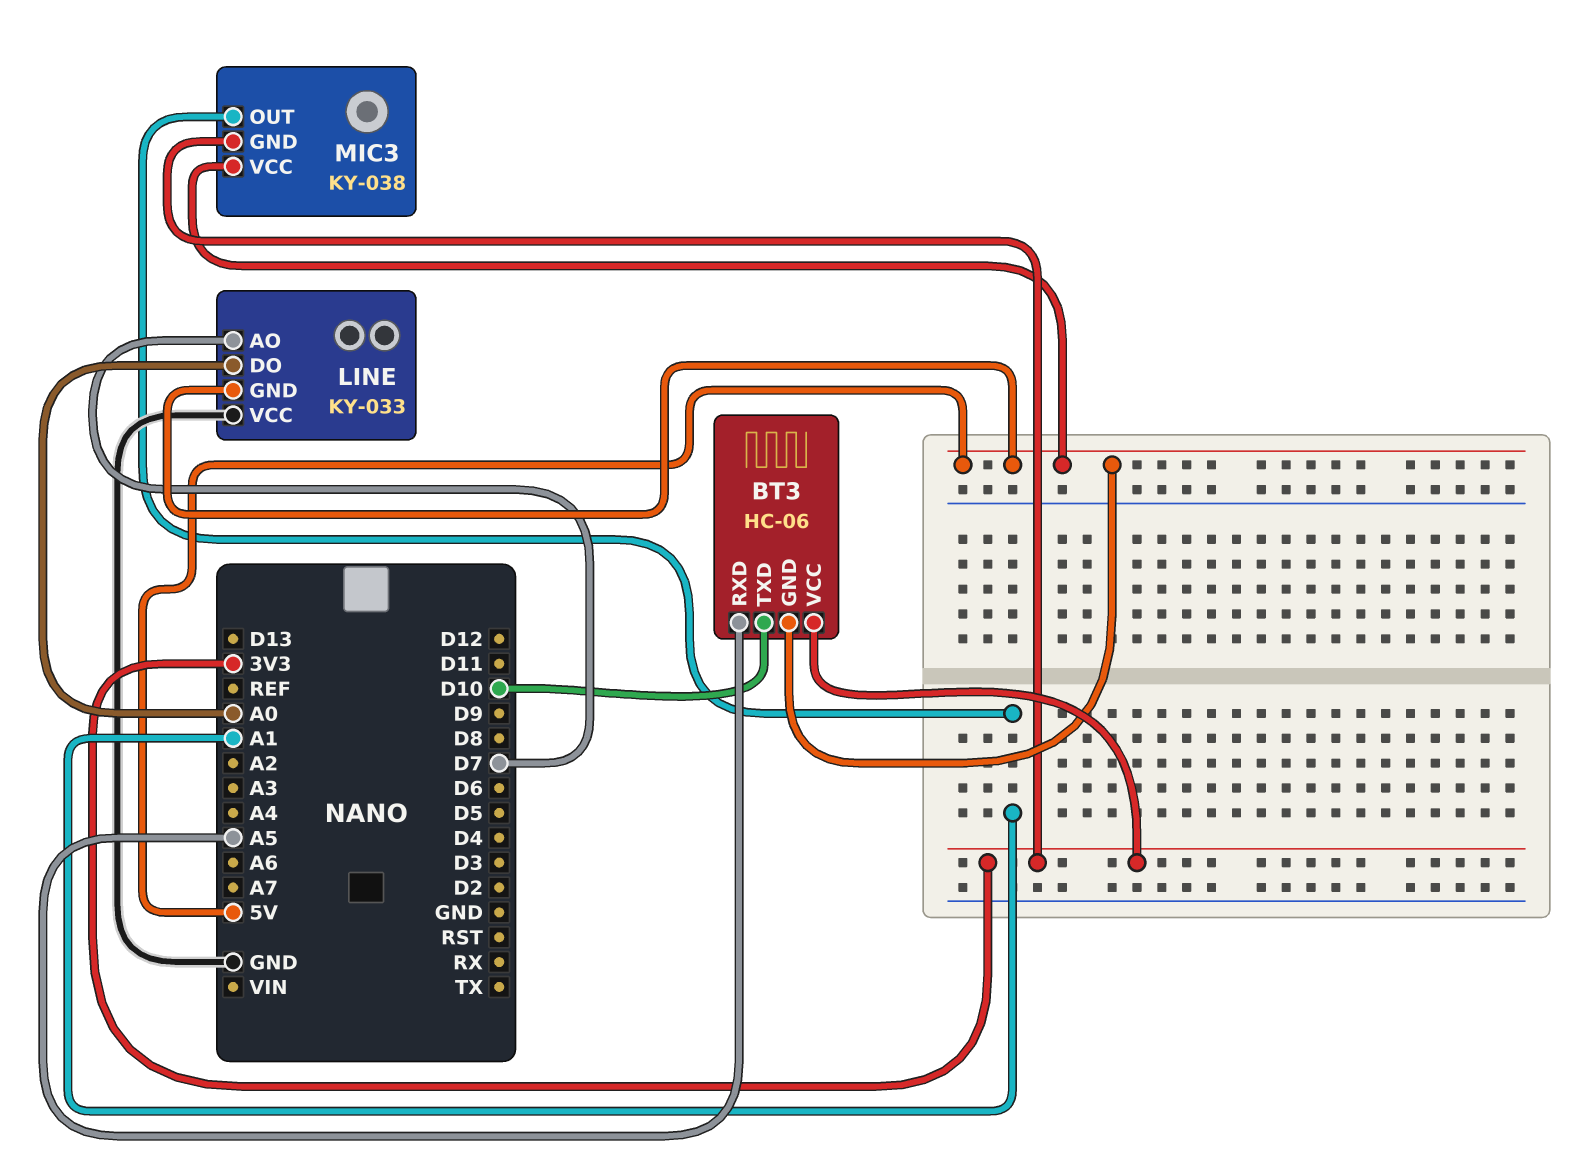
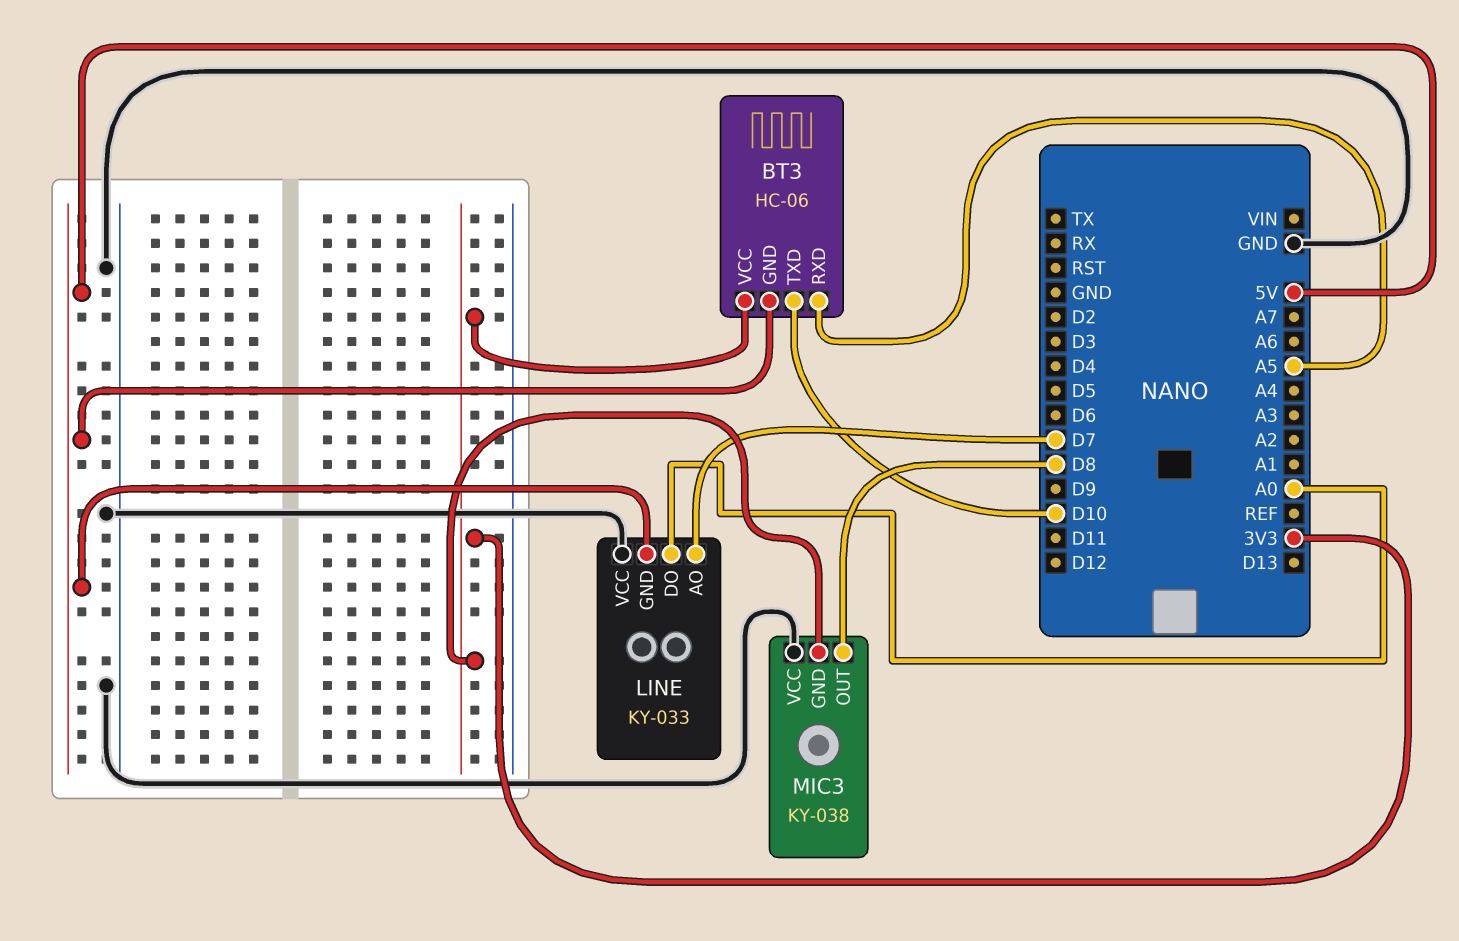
MIC3 pin OUT: A1 -> D8
MIC3 pin VCC: 5V -> GND

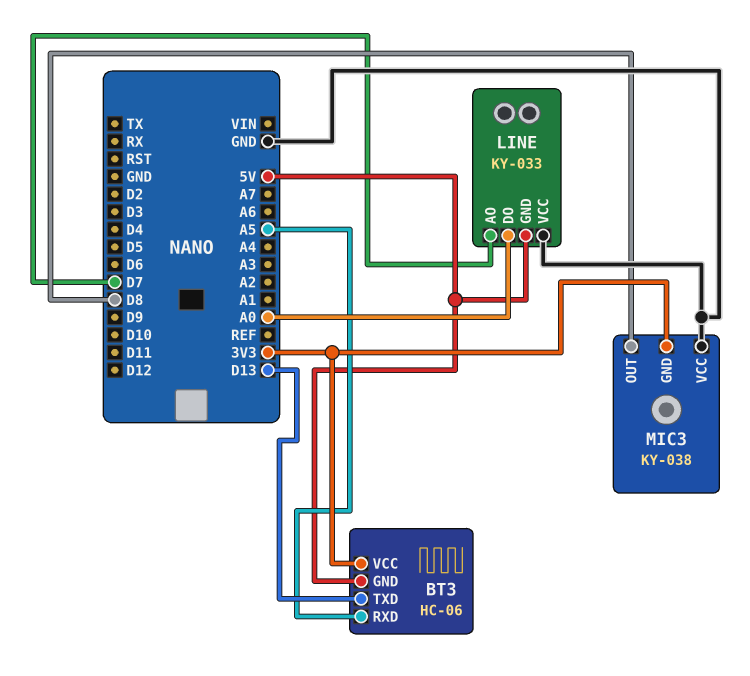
BT3 pin TXD: D10 -> D13

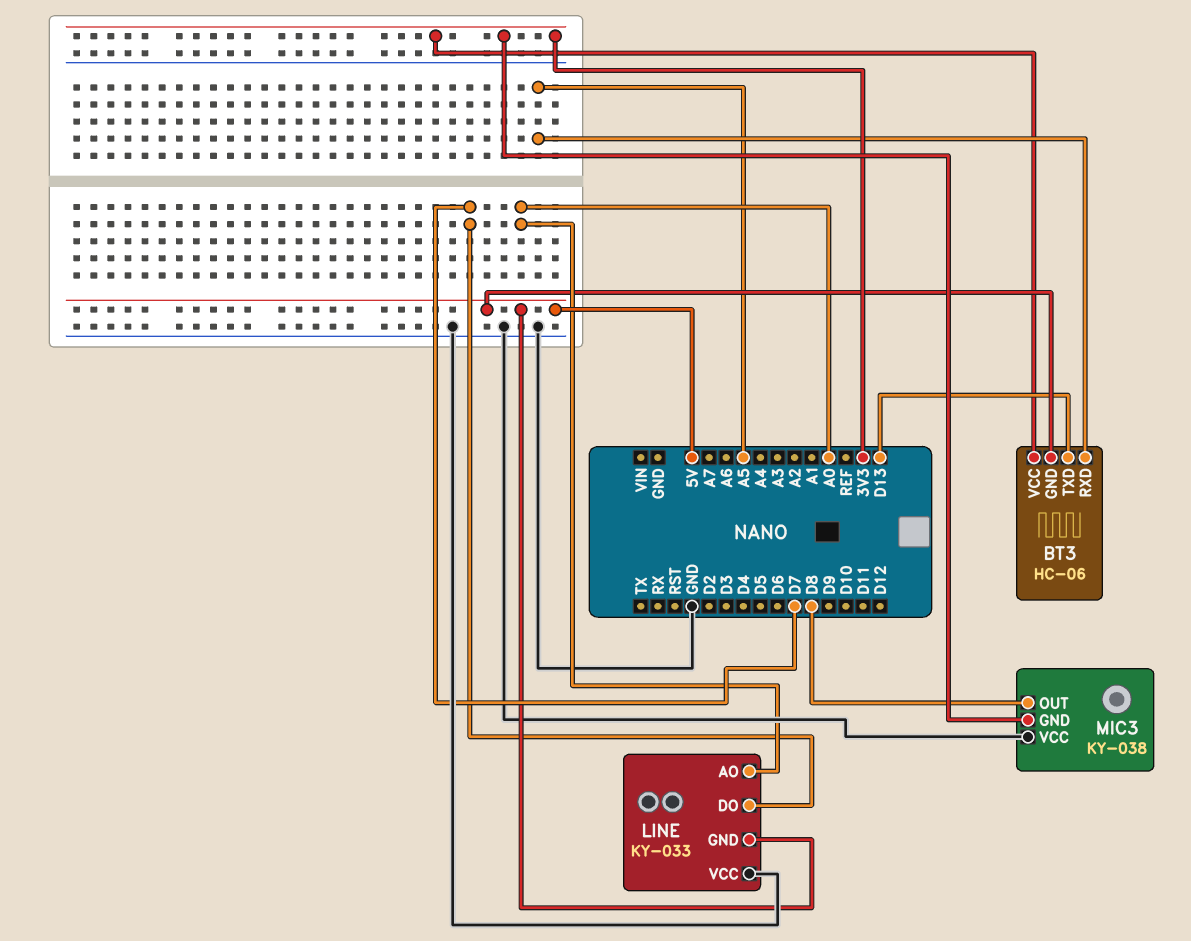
LINE pin AO: D7 -> A0
LINE pin DO: A0 -> D7

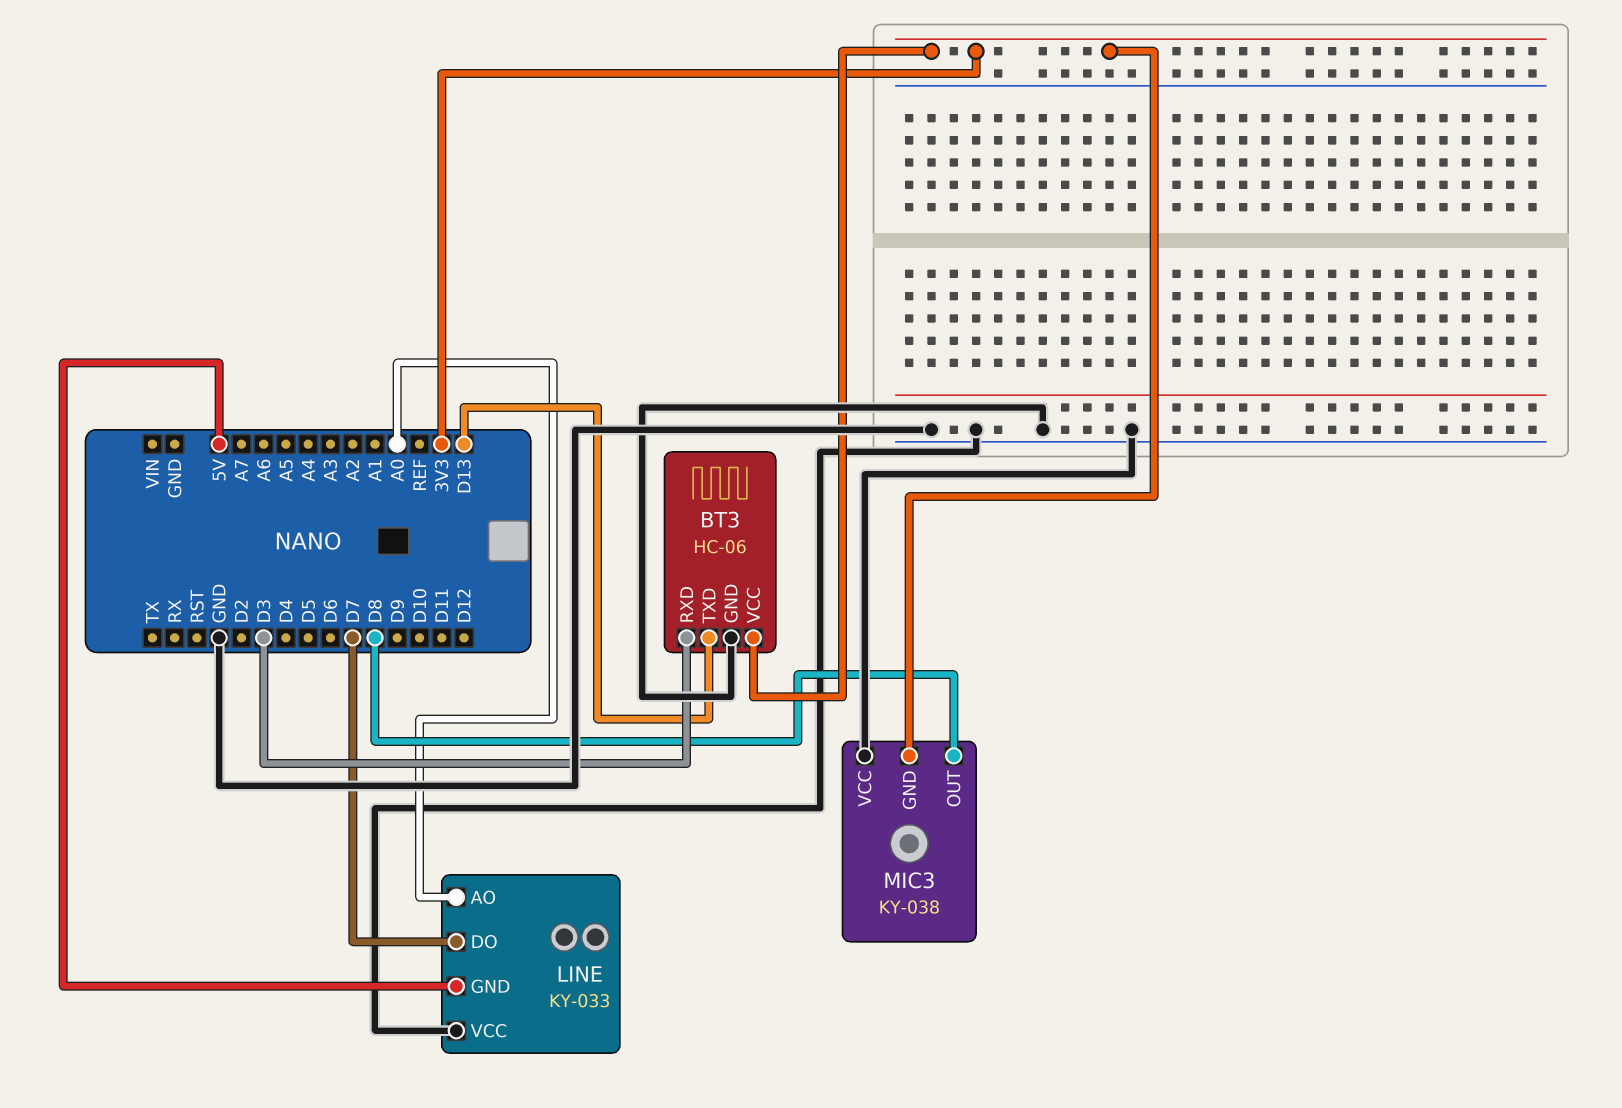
BT3 pin GND: 5V -> GND
BT3 pin RXD: A5 -> D3

